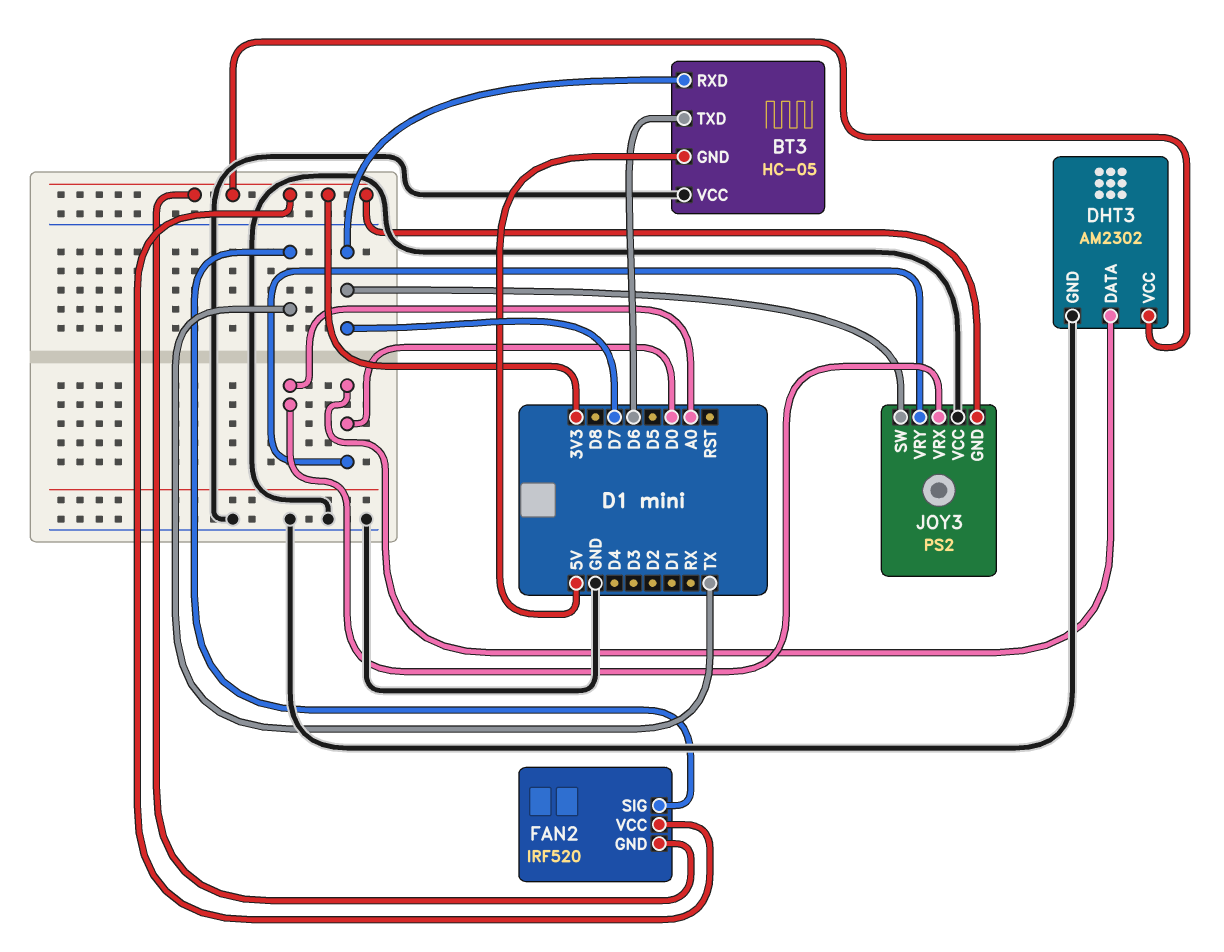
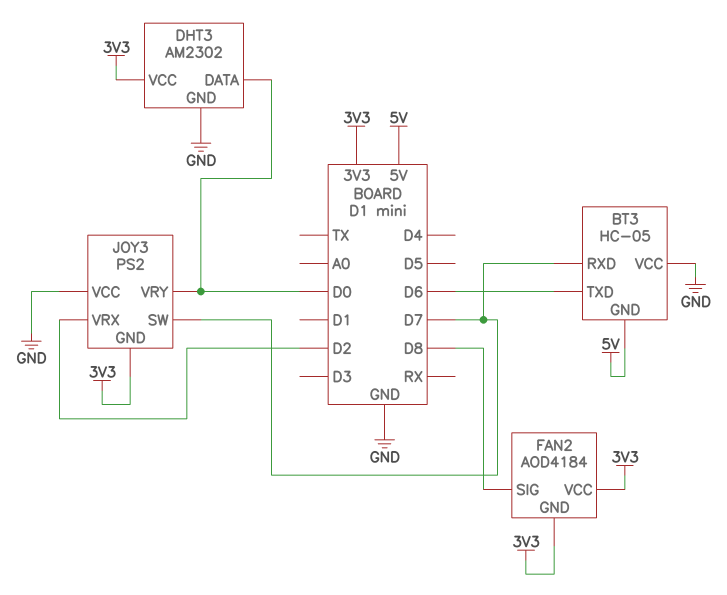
FAN2: IRF520 -> AOD4184
FAN2 pin SIG: TX -> D8
JOY3 pin VRX: A0 -> D2

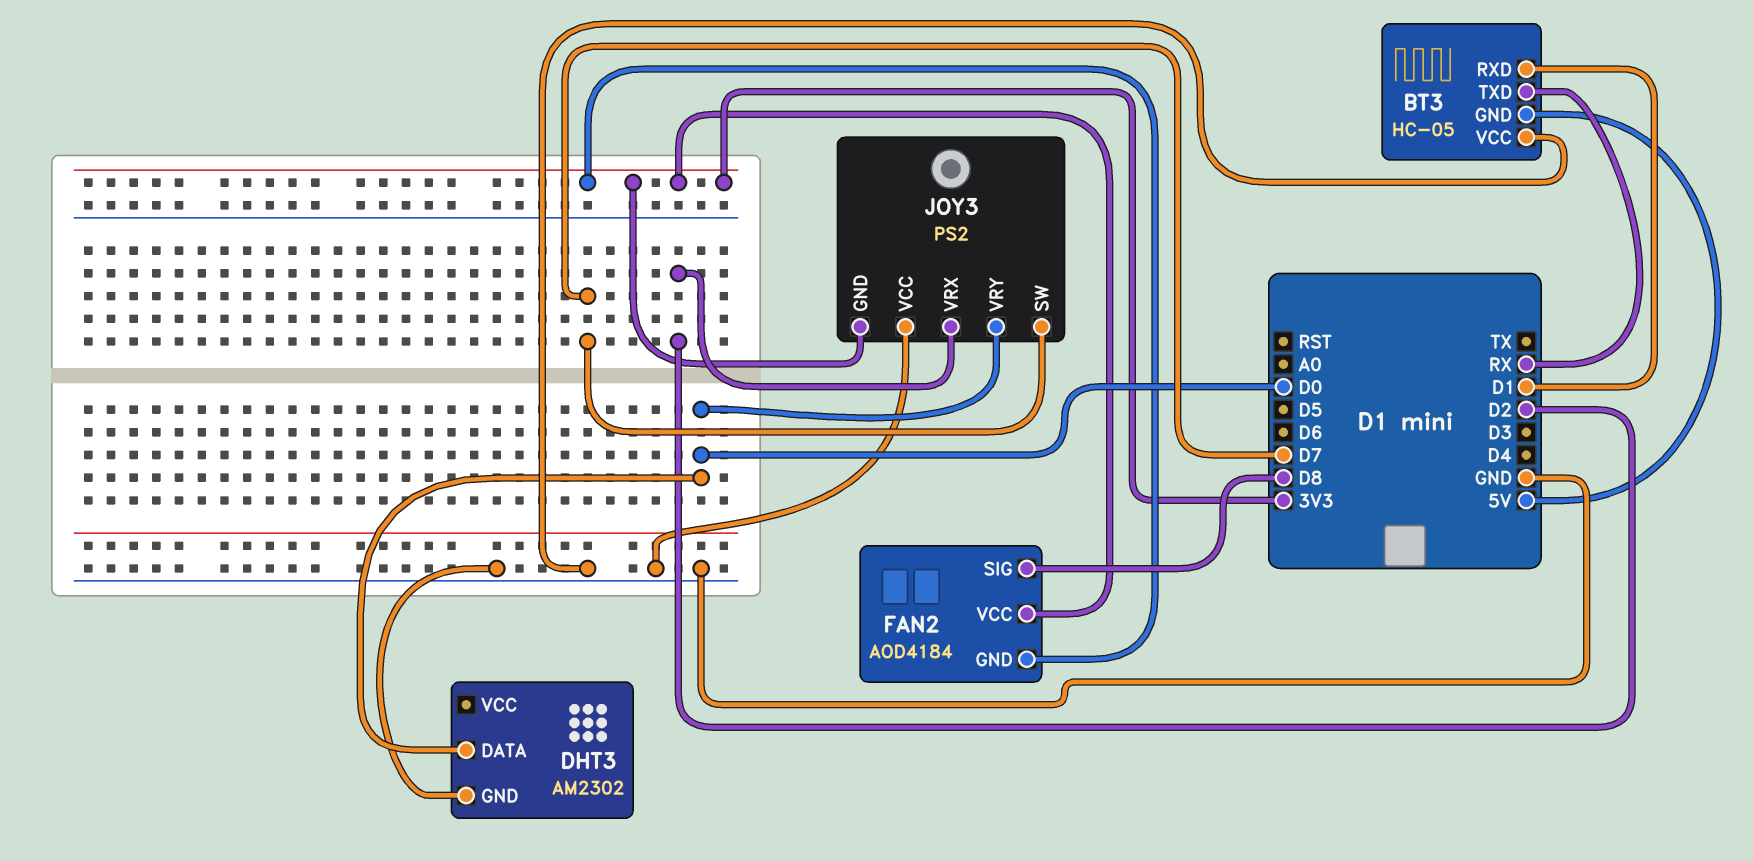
BT3 pin RXD: D7 -> D1
BT3 pin TXD: D6 -> RX
DHT3 pin VCC: 3V3 -> none

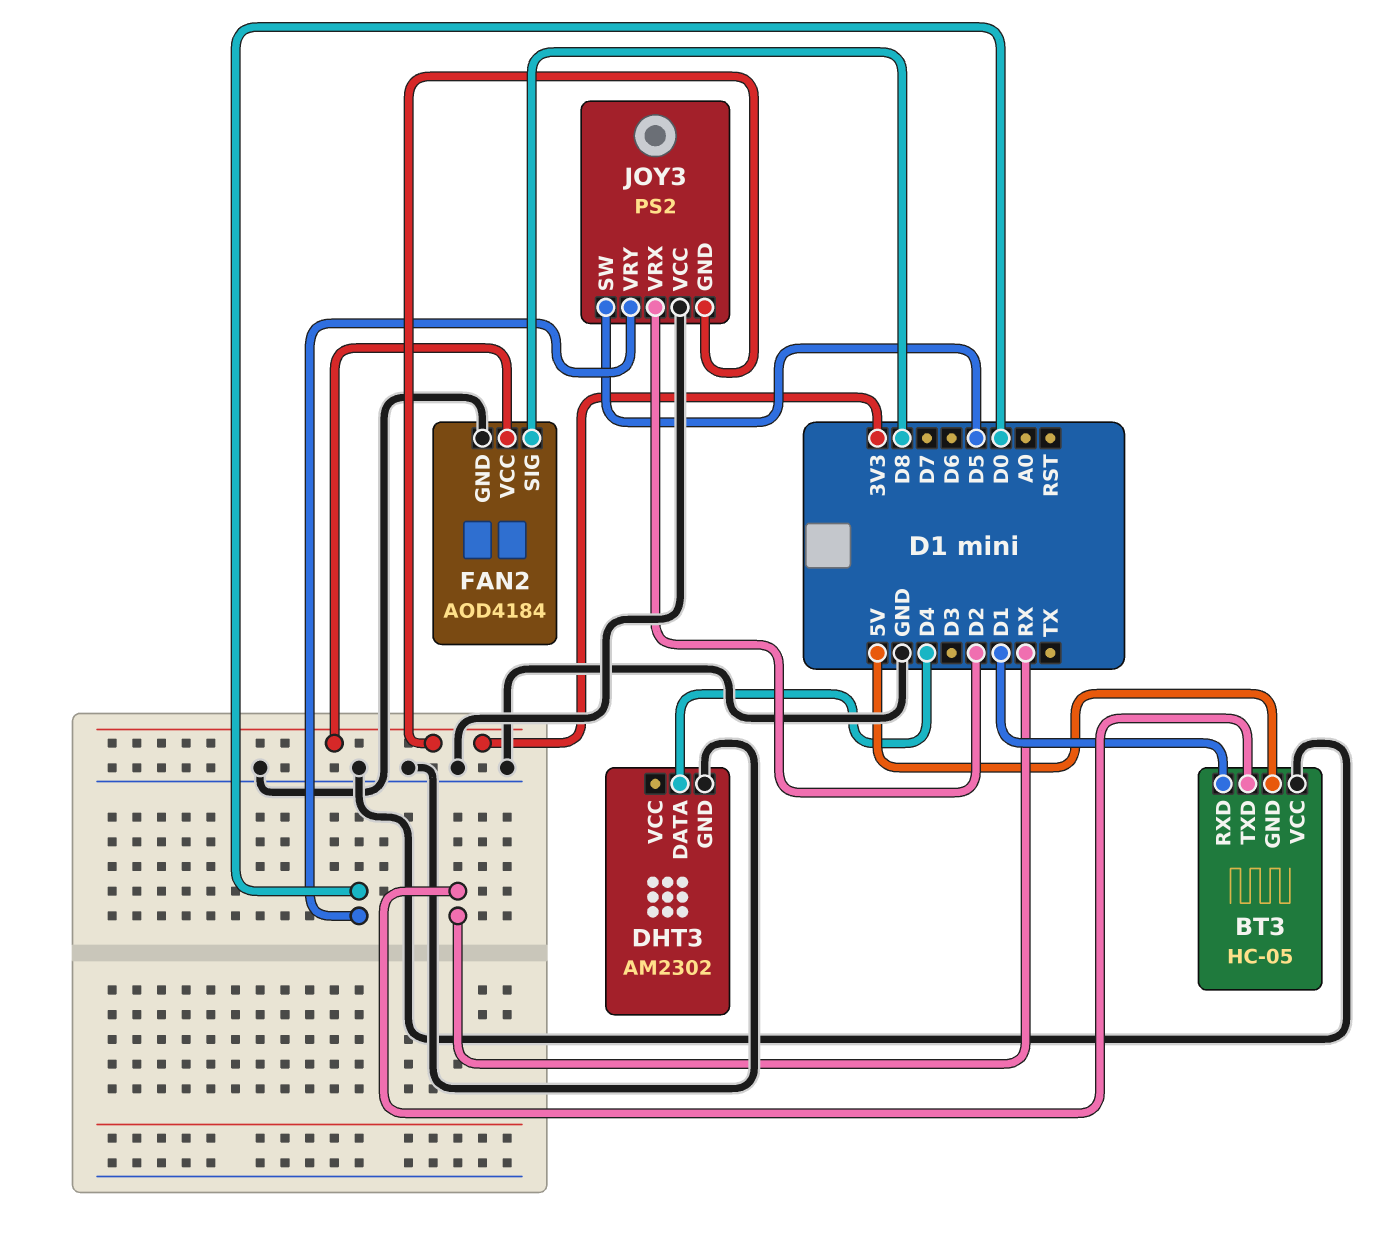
DHT3 pin DATA: D0 -> D4
FAN2 pin GND: 3V3 -> GND
JOY3 pin SW: D7 -> D5

